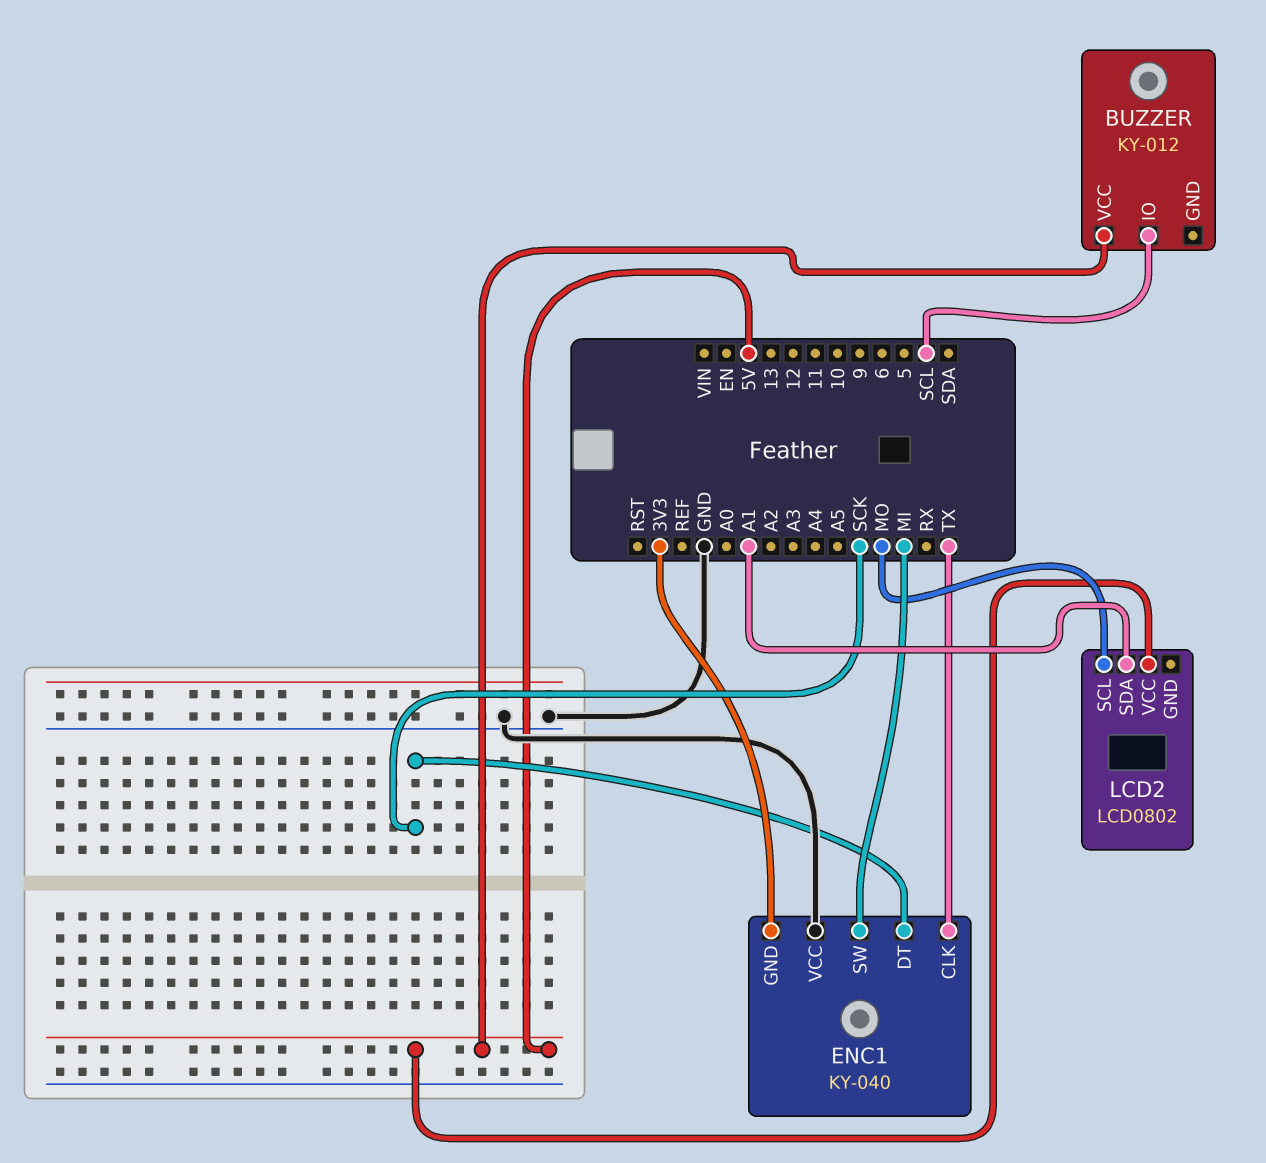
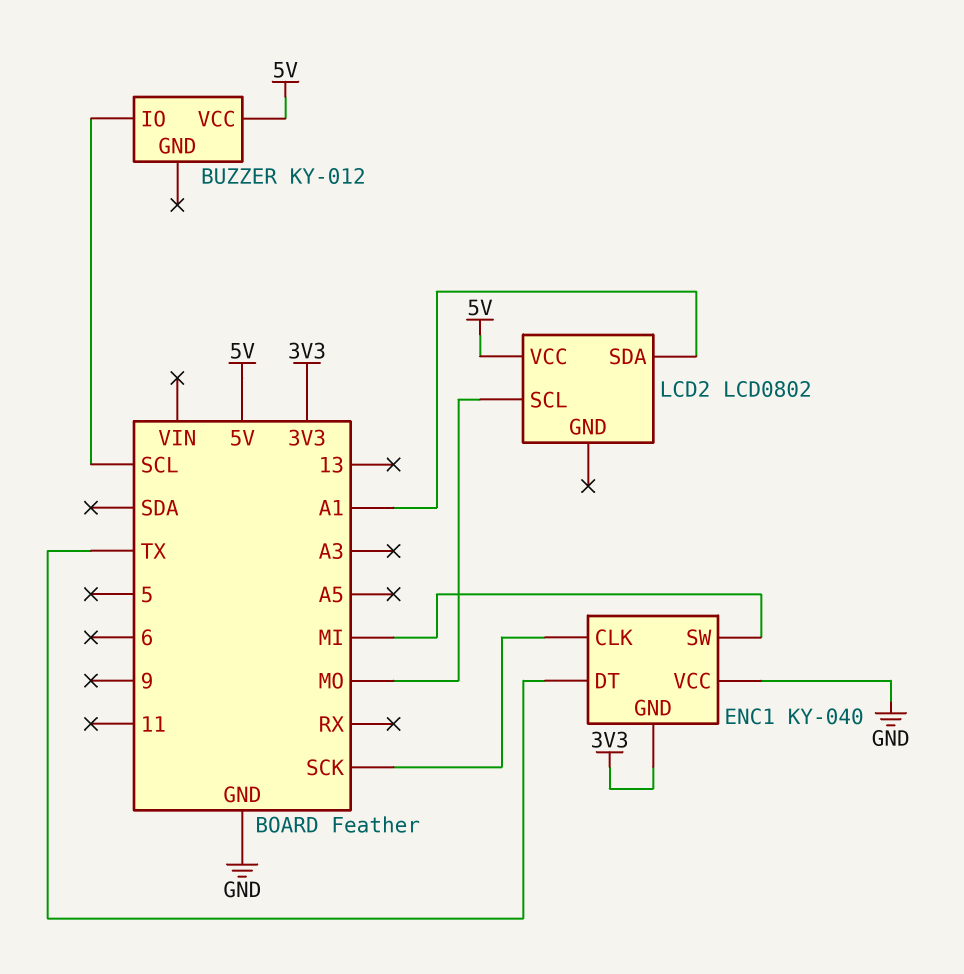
ENC1 pin CLK: TX -> SCK
ENC1 pin DT: SCK -> TX

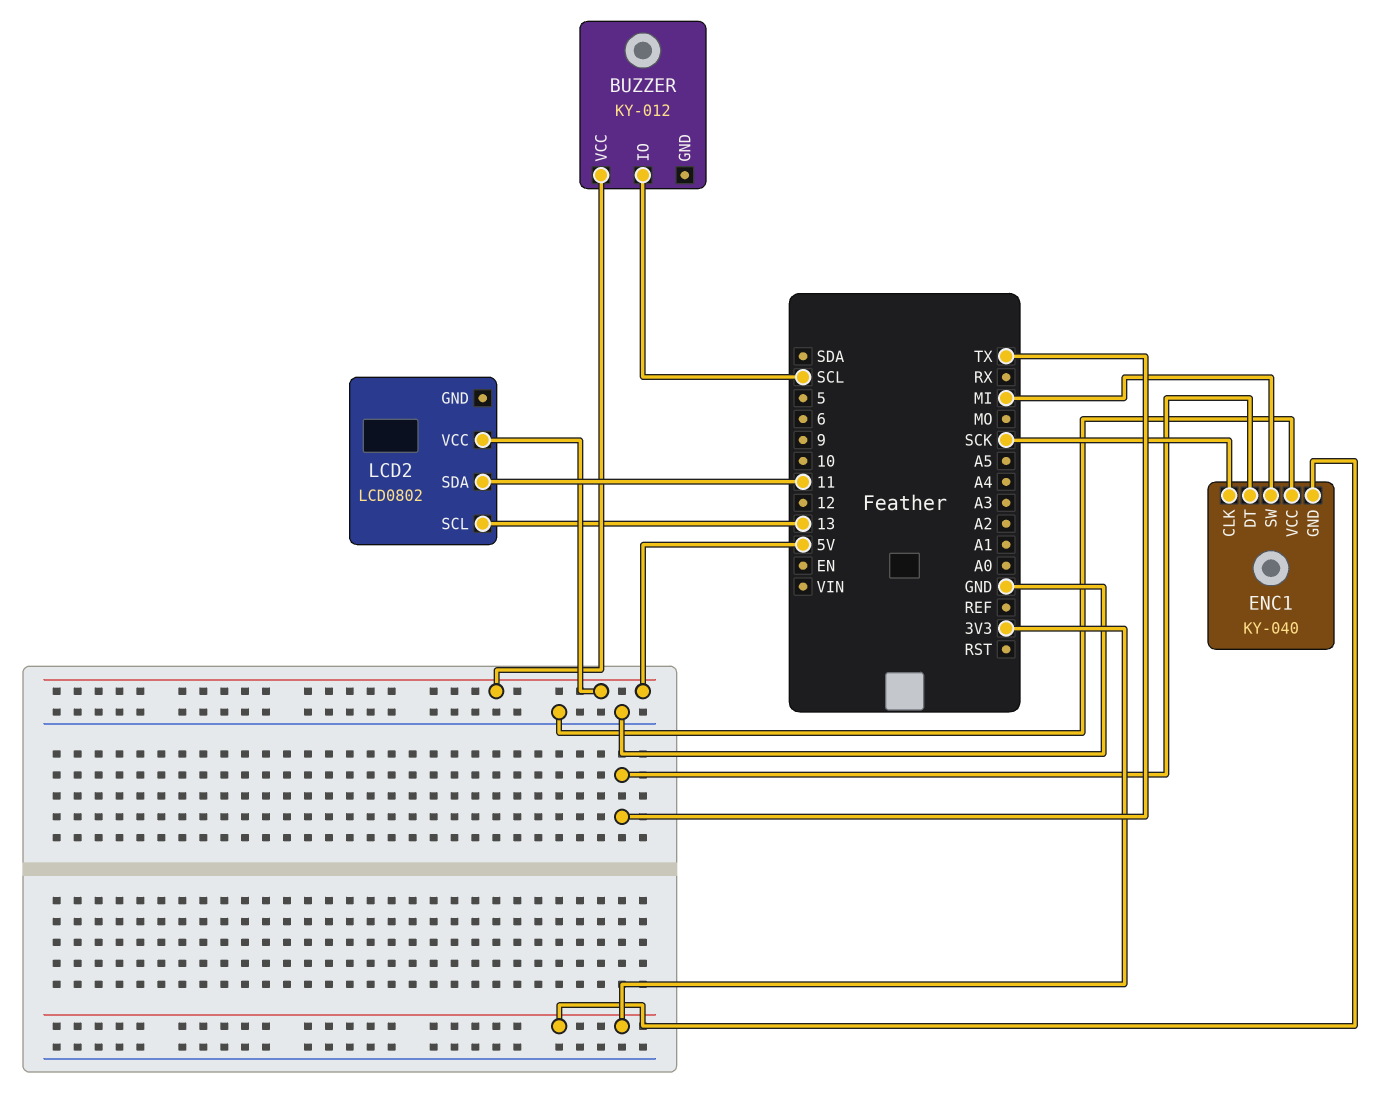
LCD2 pin SCL: MO -> 13
LCD2 pin SDA: A1 -> 11

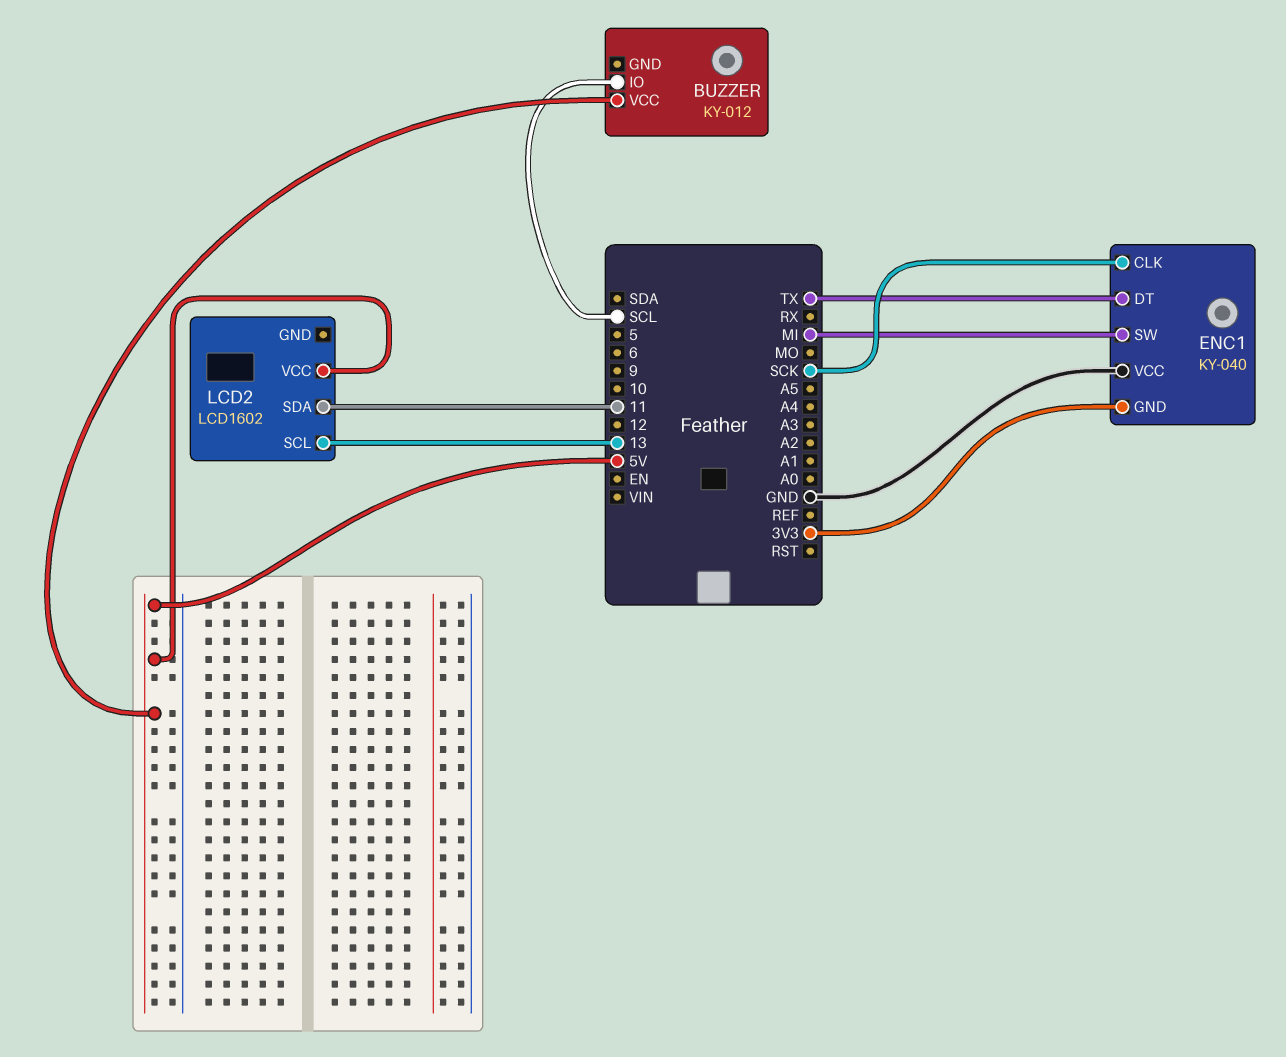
LCD2: LCD0802 -> LCD1602

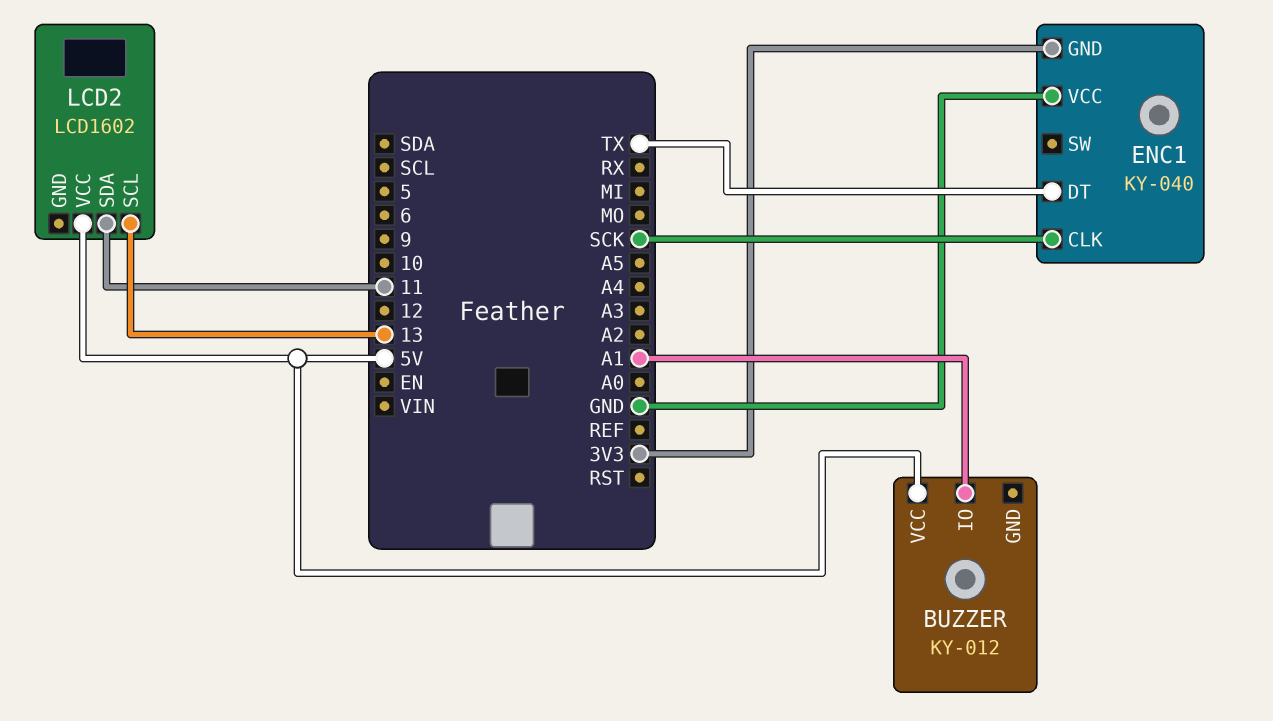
BUZZER pin IO: SCL -> A1
ENC1 pin SW: MI -> none

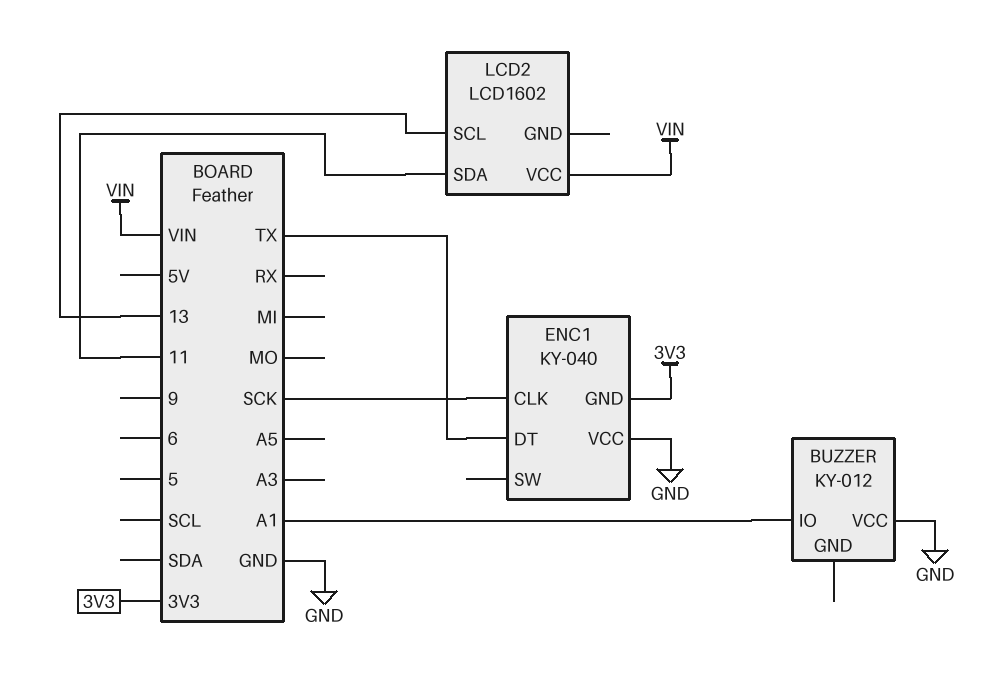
BUZZER pin VCC: 5V -> GND
LCD2 pin VCC: 5V -> VIN

